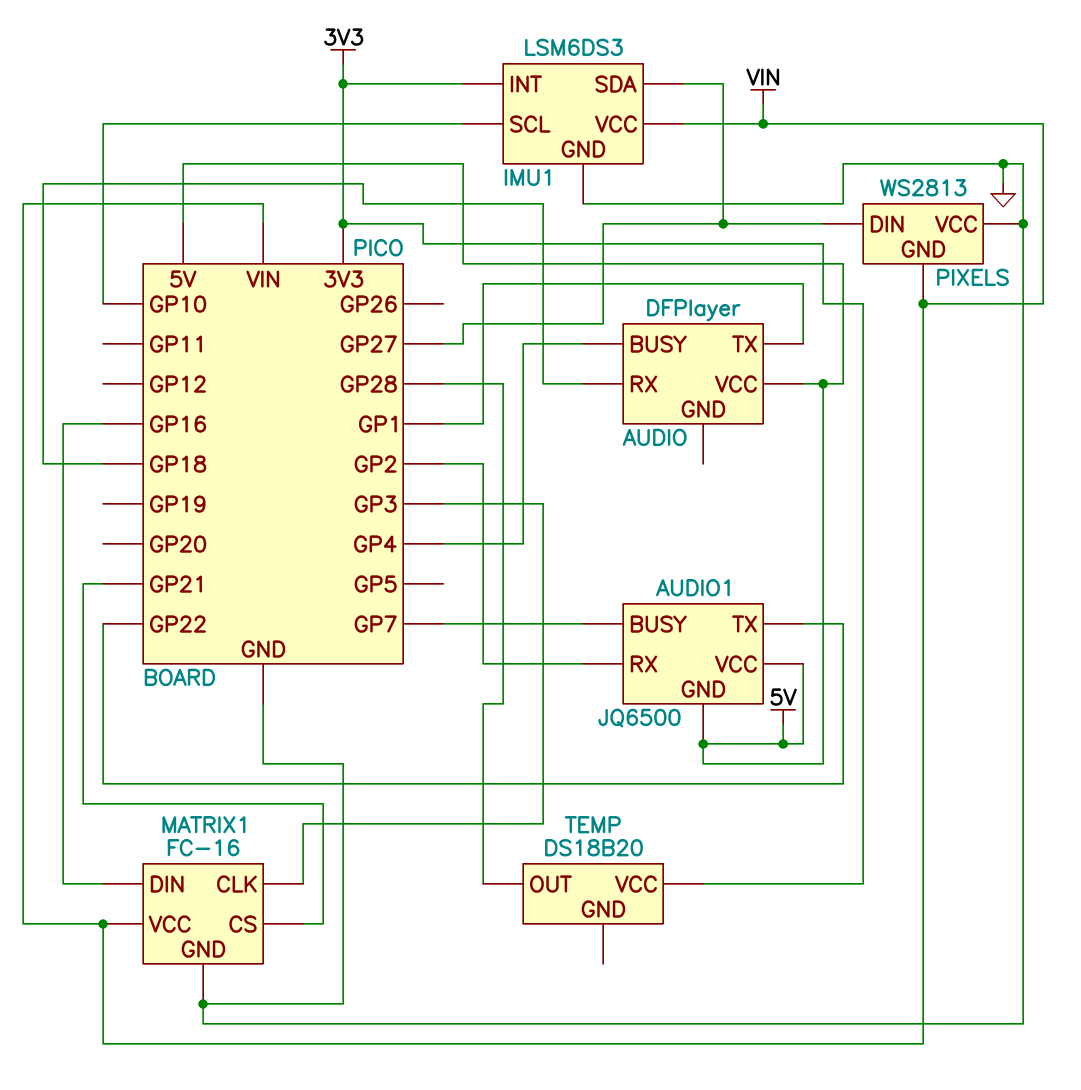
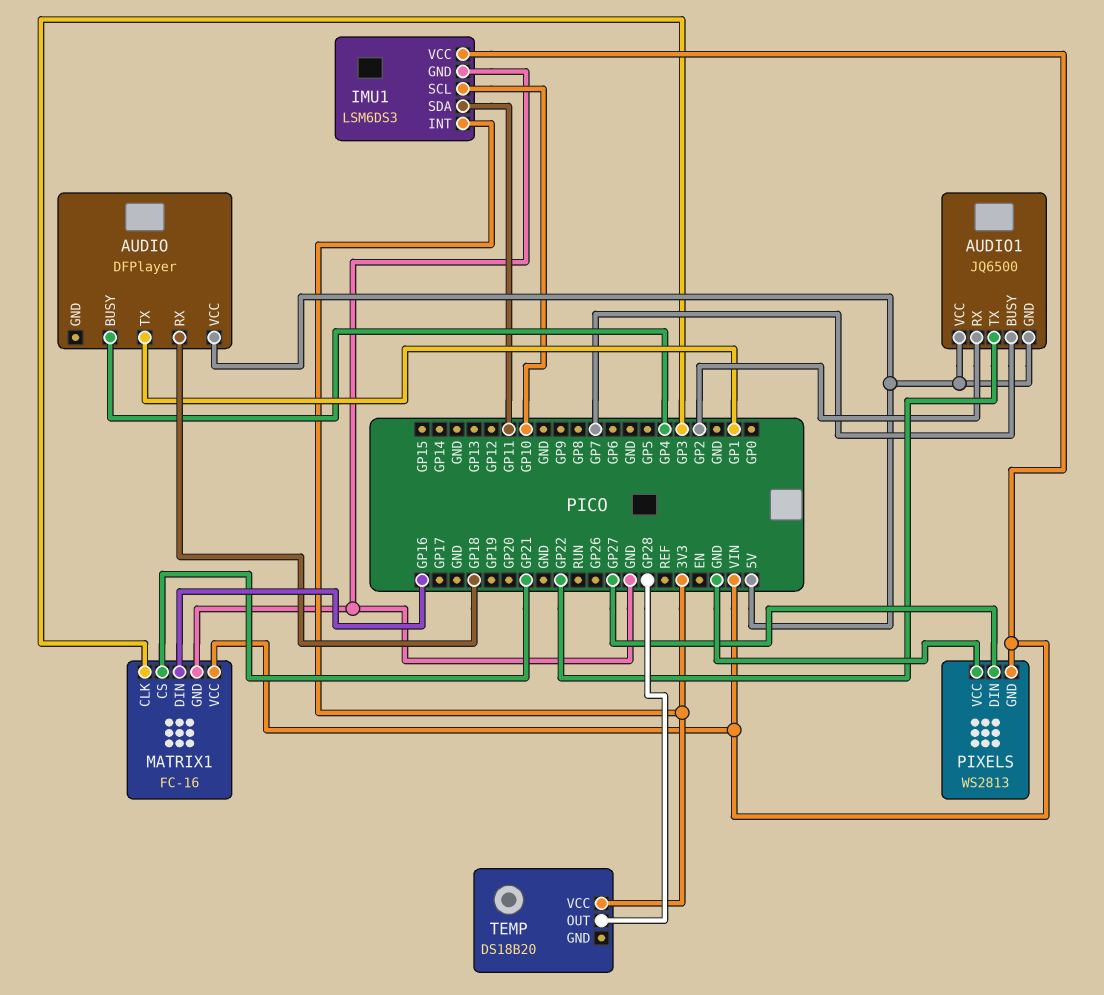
IMU1 pin SDA: GP27 -> GP11

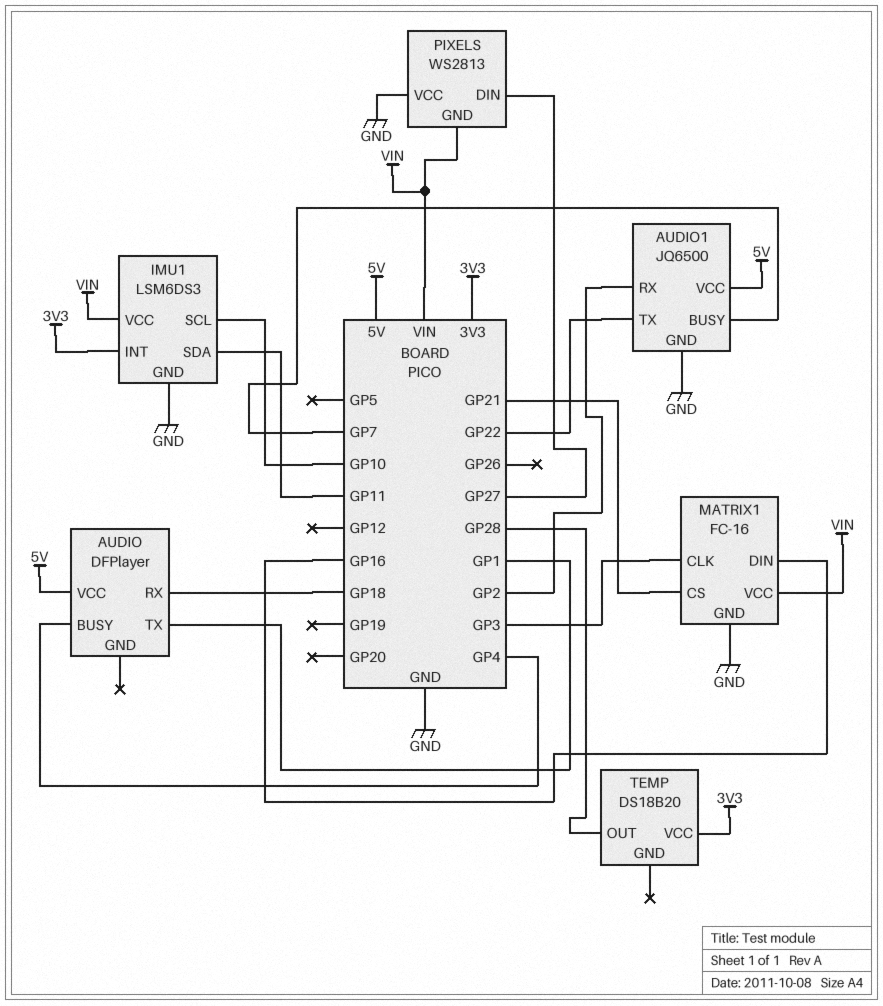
AUDIO1 pin GND: 5V -> GND

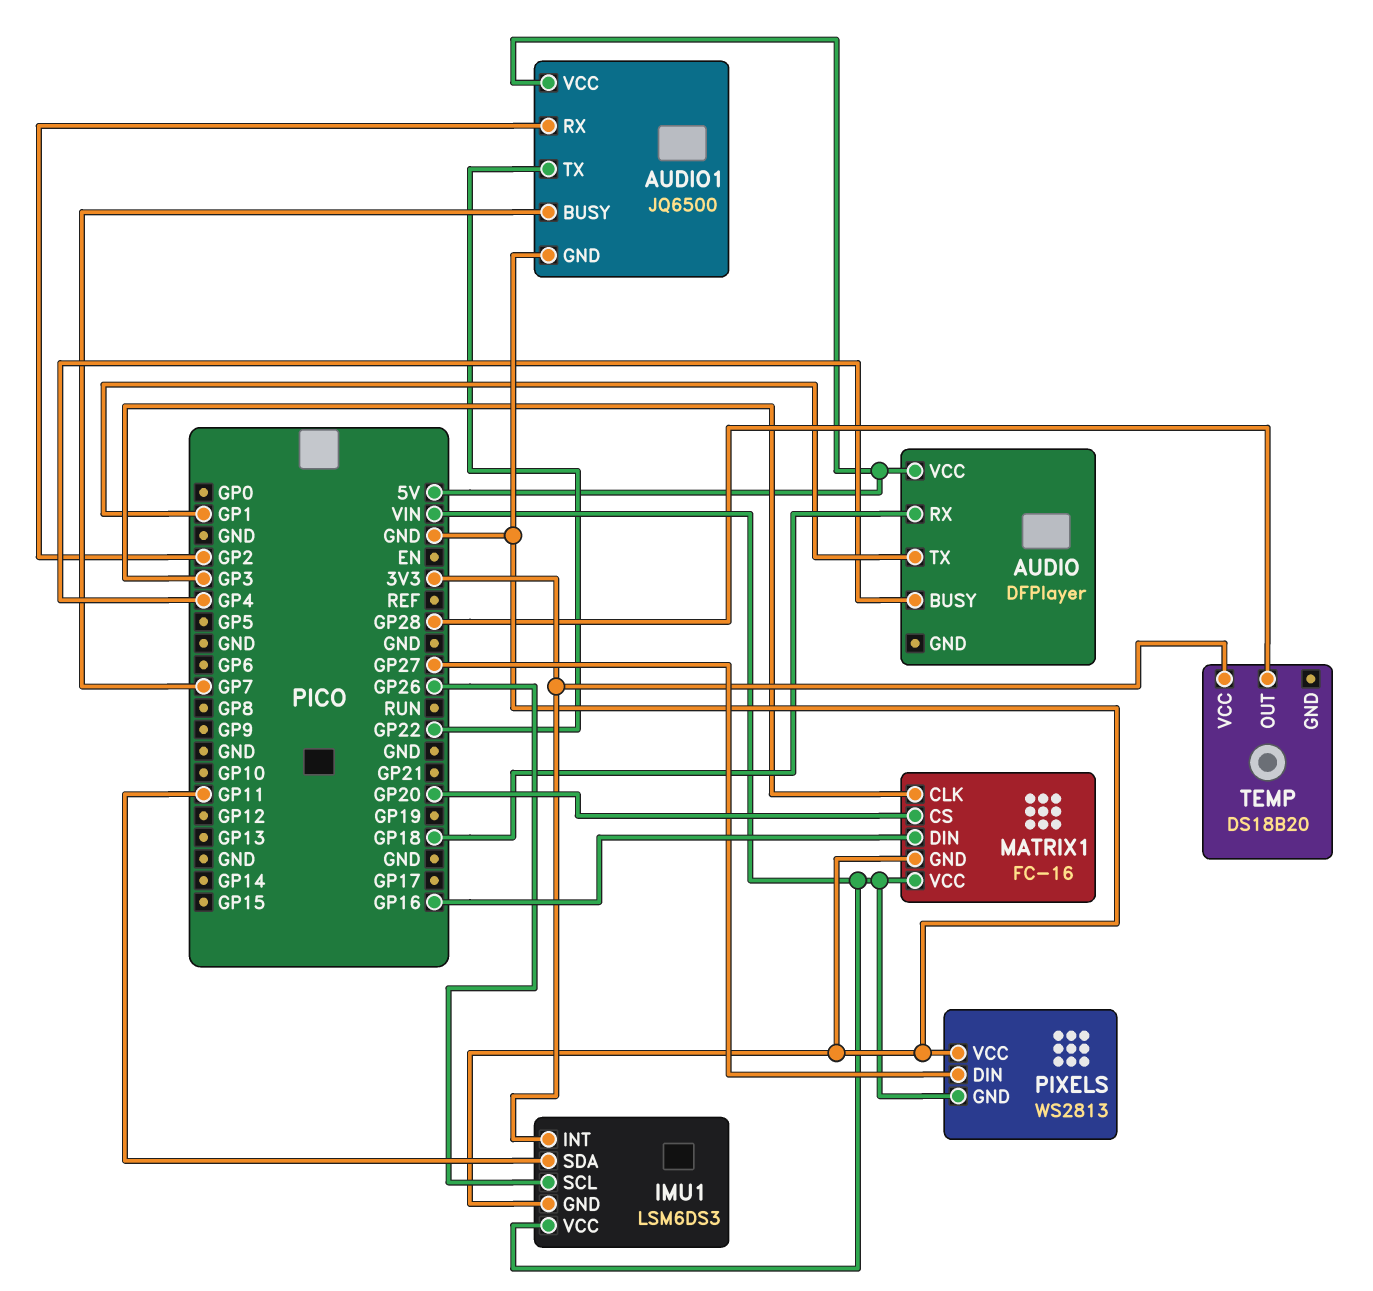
IMU1 pin SCL: GP10 -> GP26
MATRIX1 pin CS: GP21 -> GP20

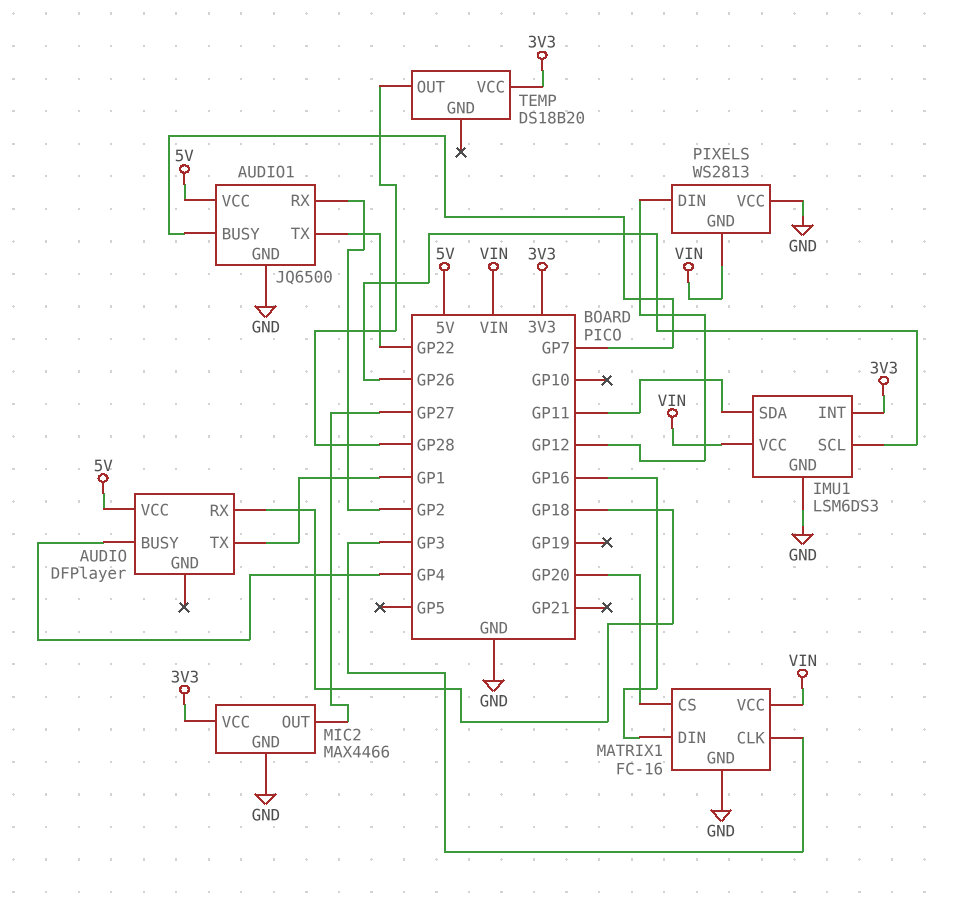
MIC2: none -> MAX4466
MIC2 pin GND: none -> GND
MIC2 pin OUT: none -> GP27
MIC2 pin VCC: none -> 3V3
PIXELS pin DIN: GP27 -> GP12

